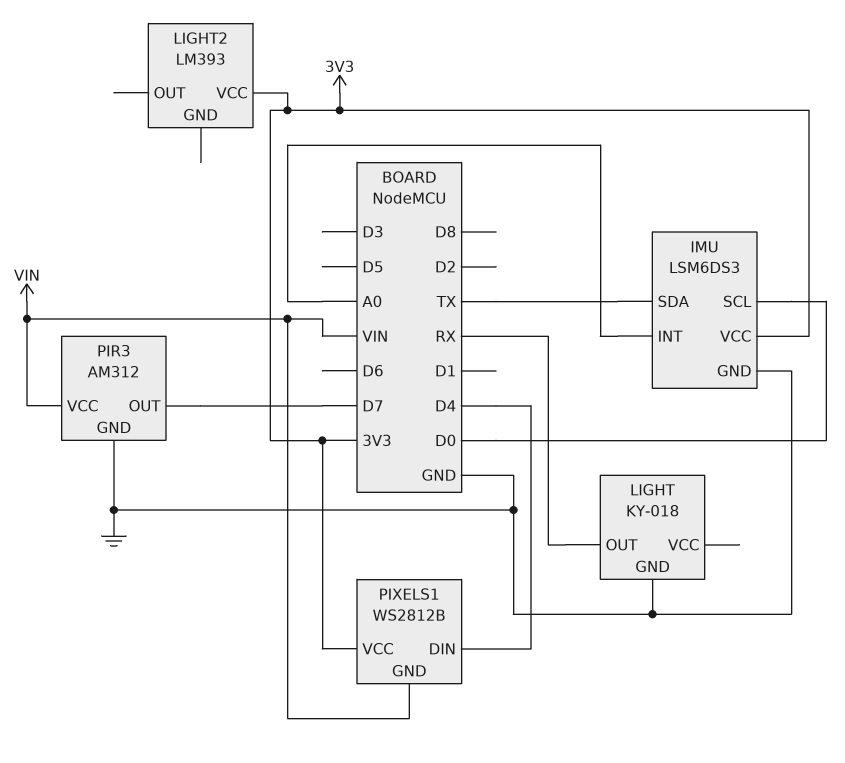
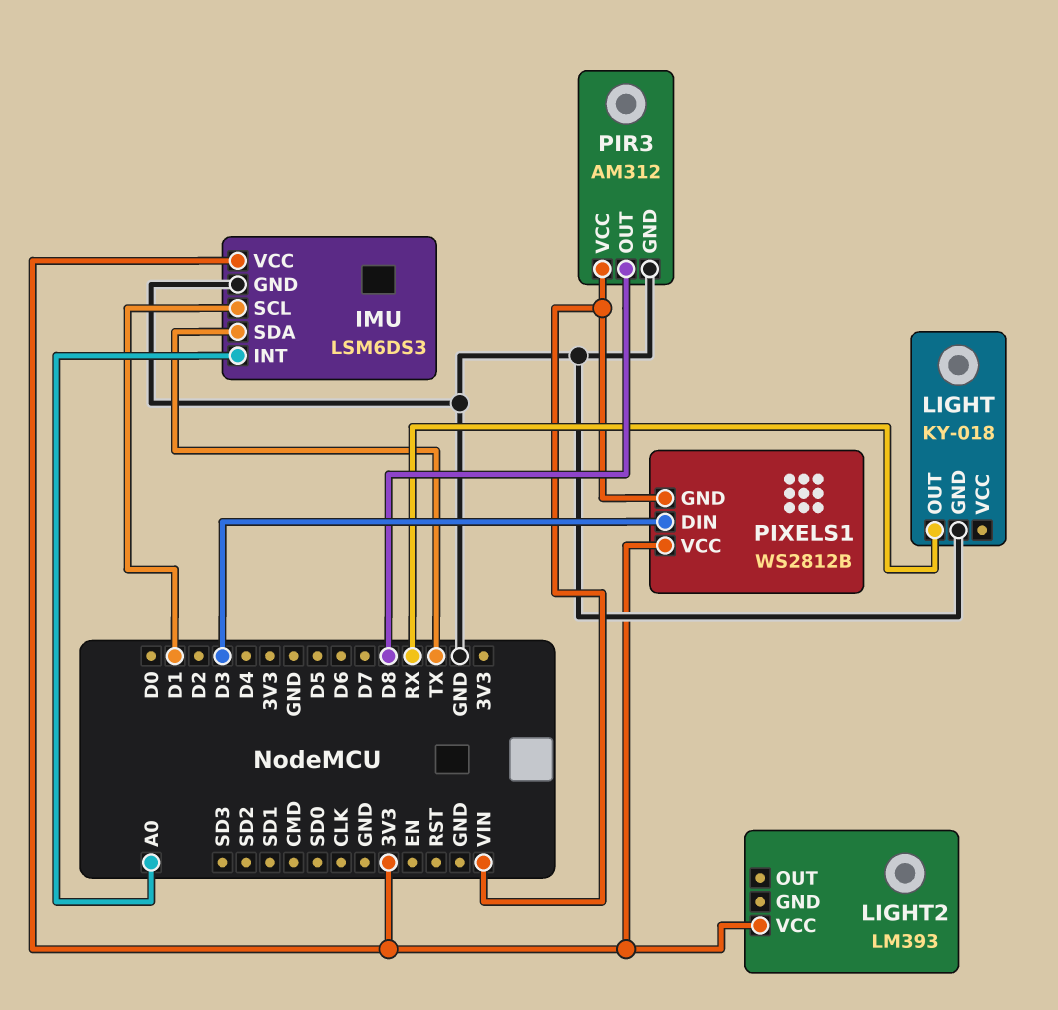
IMU pin SCL: D0 -> D1
PIR3 pin OUT: D7 -> D8
PIXELS1 pin DIN: D4 -> D3

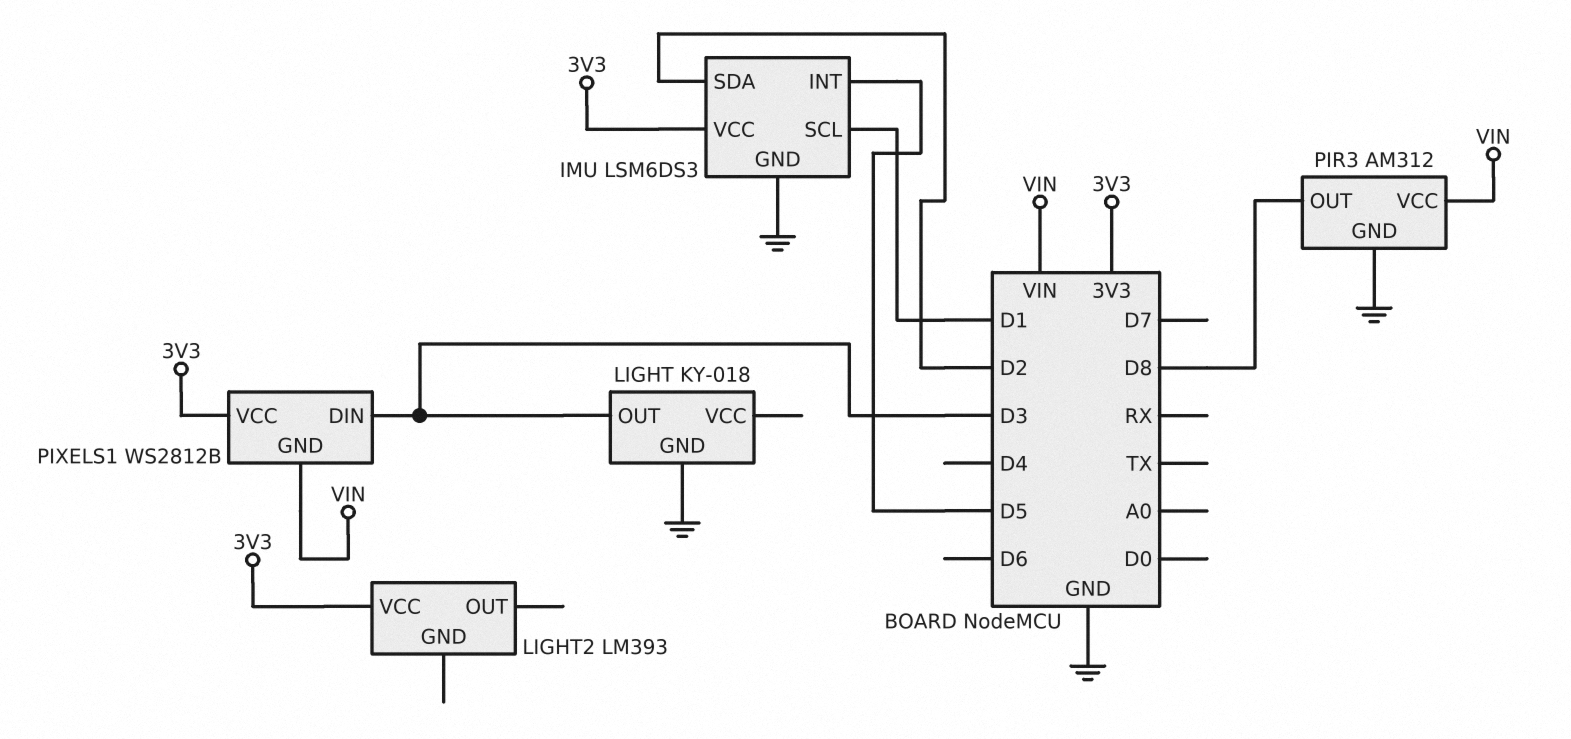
IMU pin INT: A0 -> D5
IMU pin SDA: TX -> D2
LIGHT pin OUT: RX -> D3

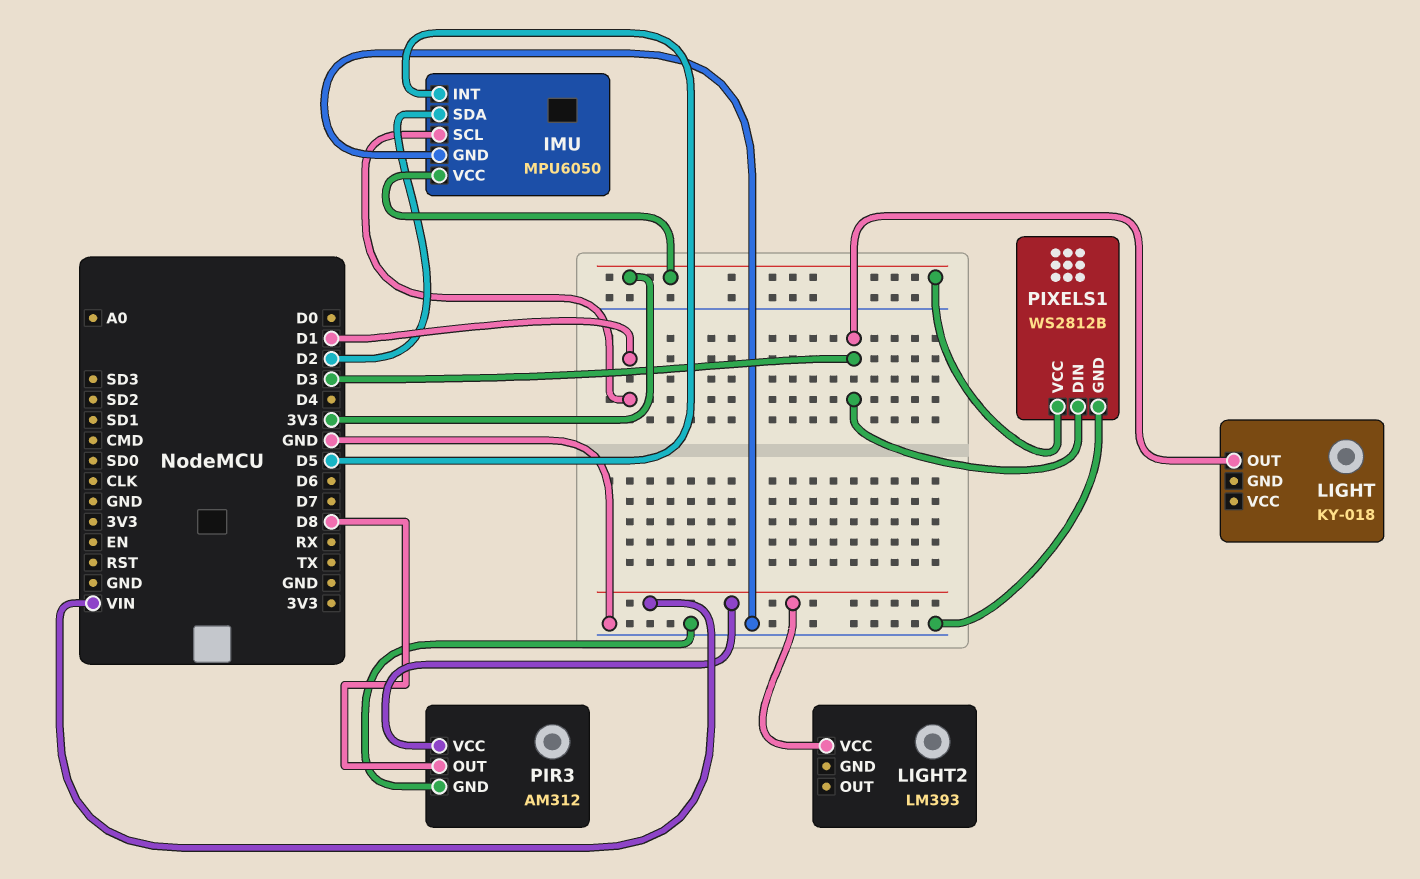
IMU: LSM6DS3 -> MPU6050
LIGHT pin GND: GND -> none
LIGHT2 pin VCC: 3V3 -> VIN
PIXELS1 pin GND: VIN -> GND

